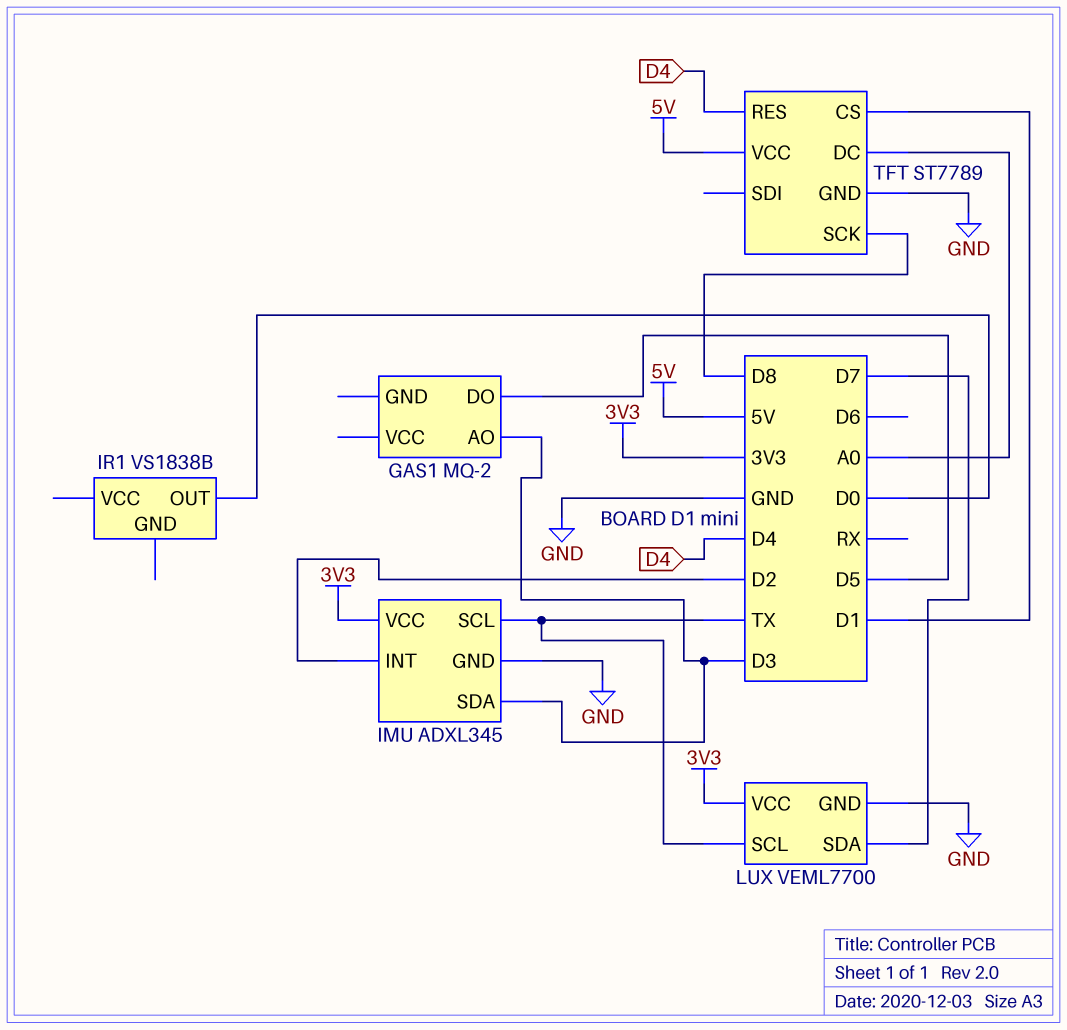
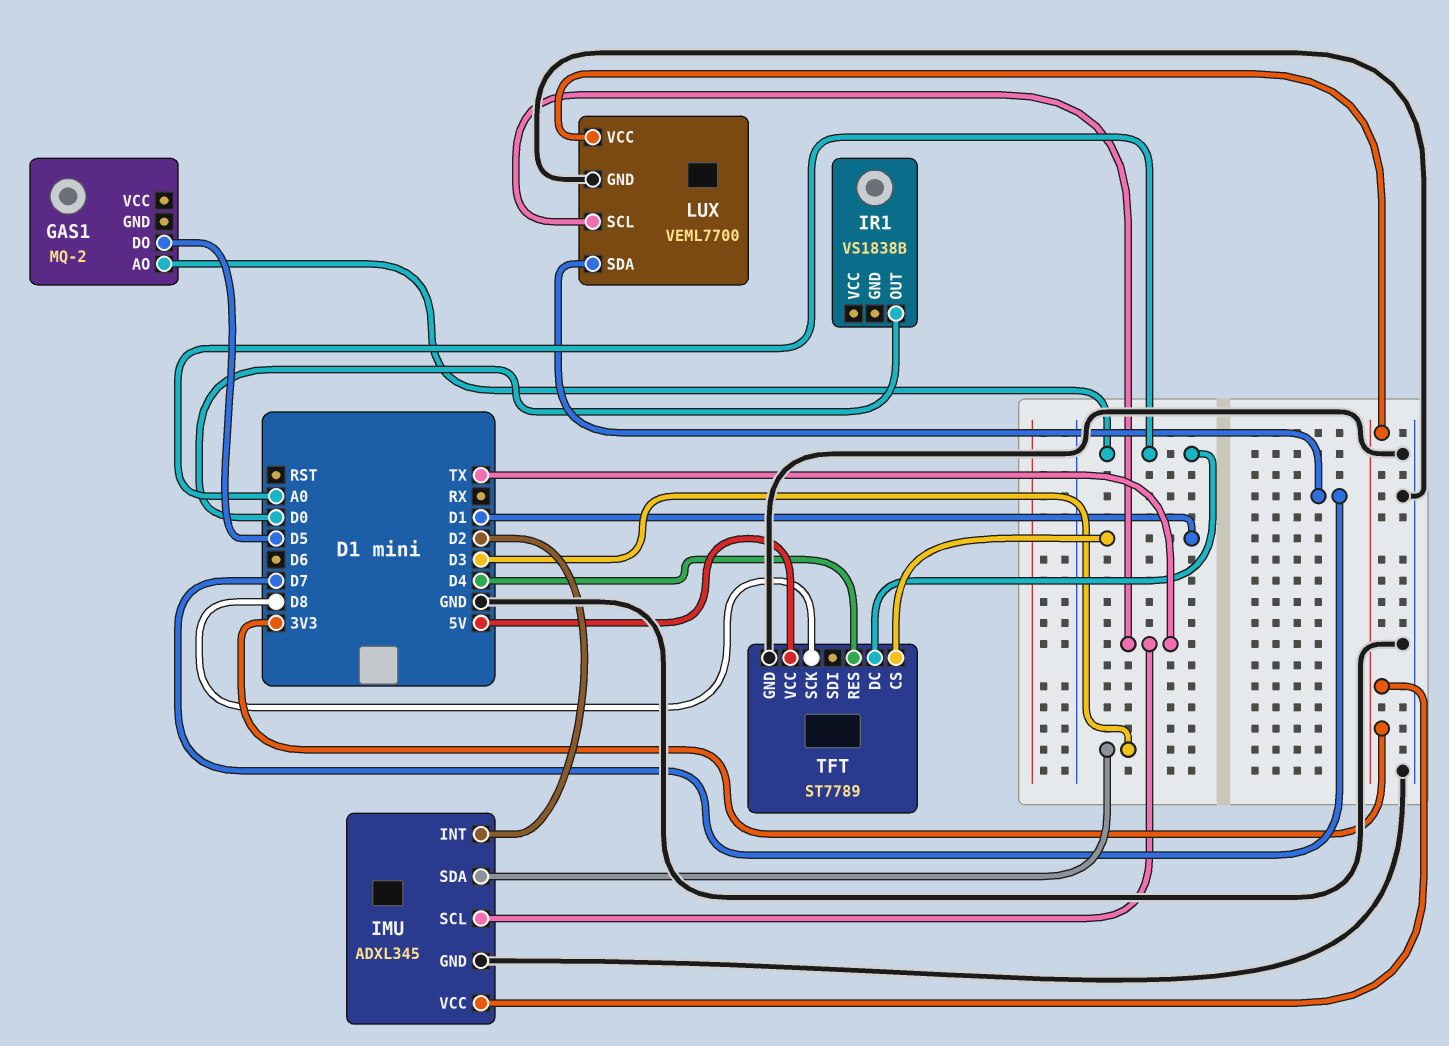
GAS1 pin AO: D3 -> A0

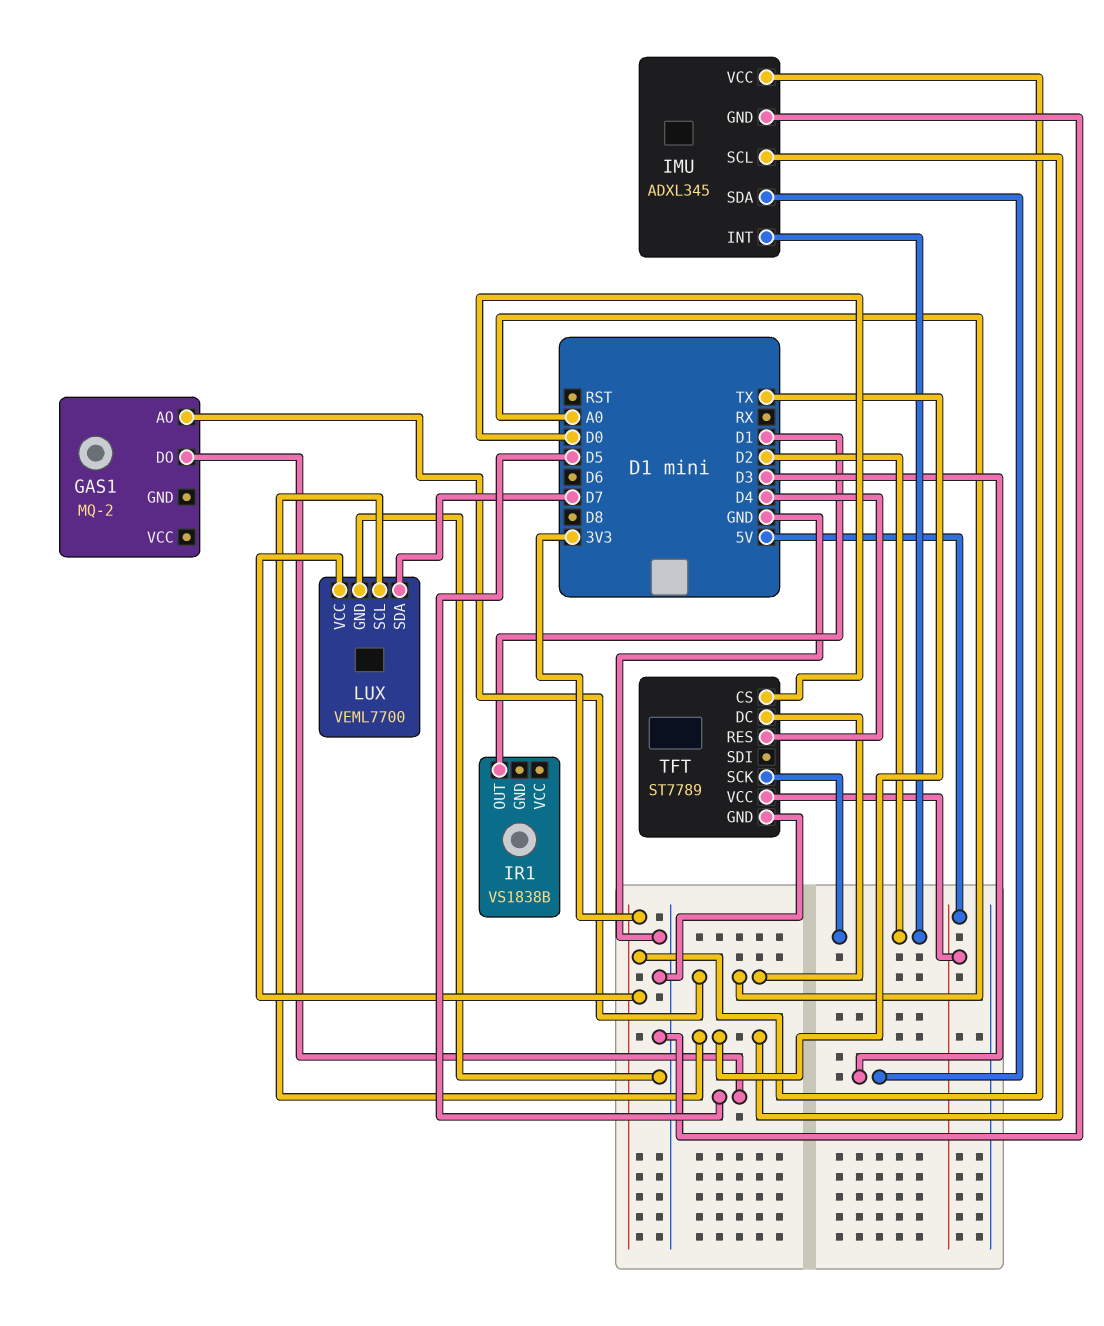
IR1 pin OUT: D0 -> D1
TFT pin CS: D1 -> D0
TFT pin SCK: D8 -> D2

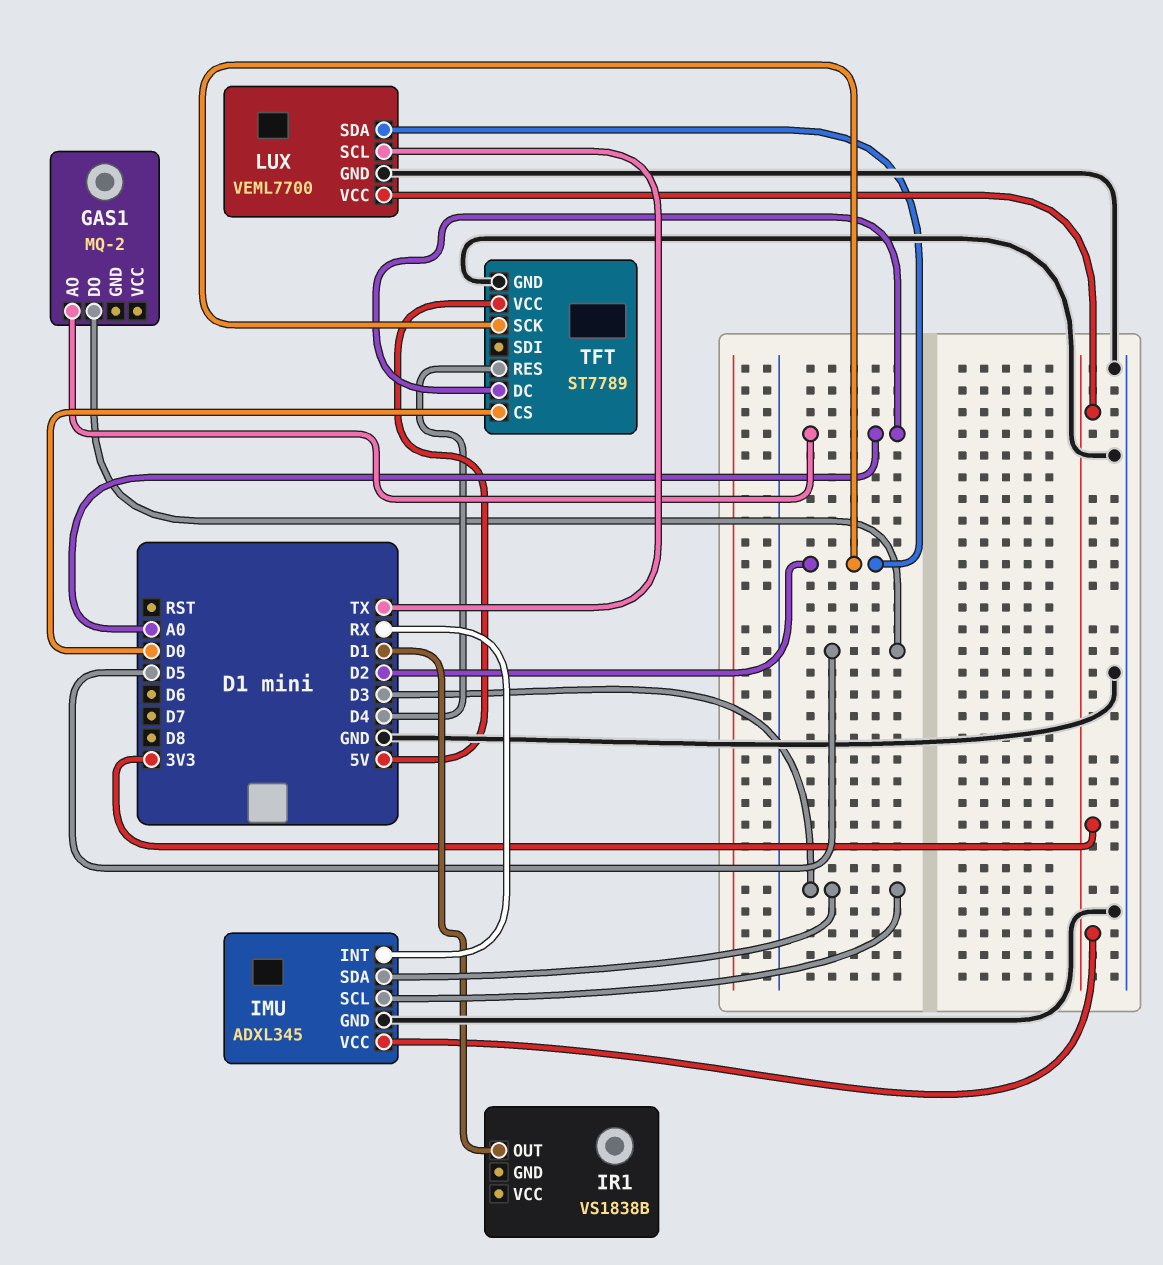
IMU pin INT: D2 -> RX
IMU pin SCL: TX -> D3
LUX pin SDA: D7 -> D2

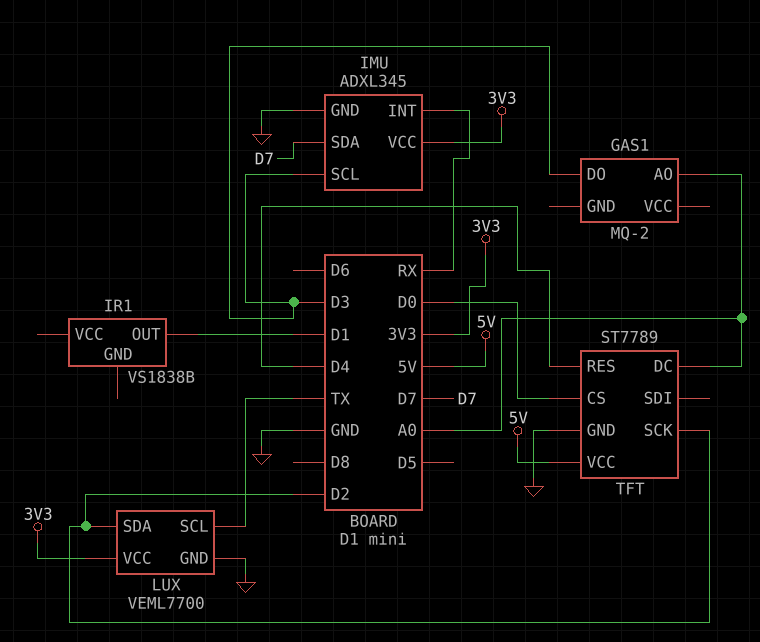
GAS1 pin DO: D5 -> D3
IMU pin SDA: D3 -> D7

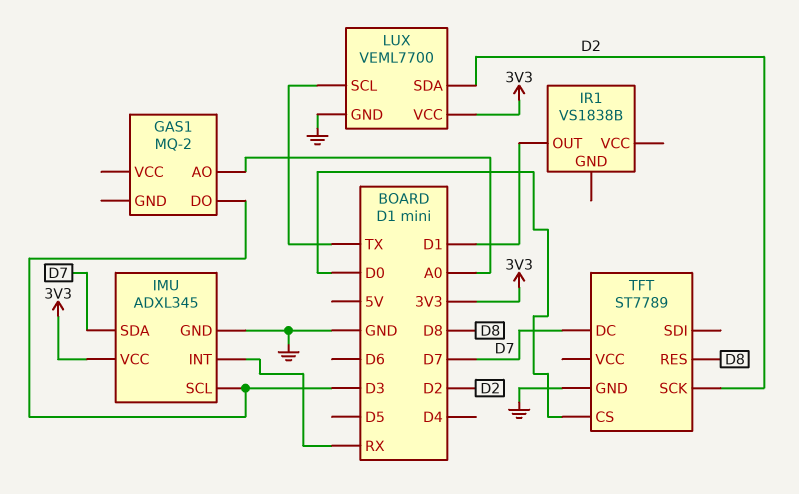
TFT pin DC: A0 -> D7
TFT pin RES: D4 -> D8
TFT pin VCC: 5V -> none

